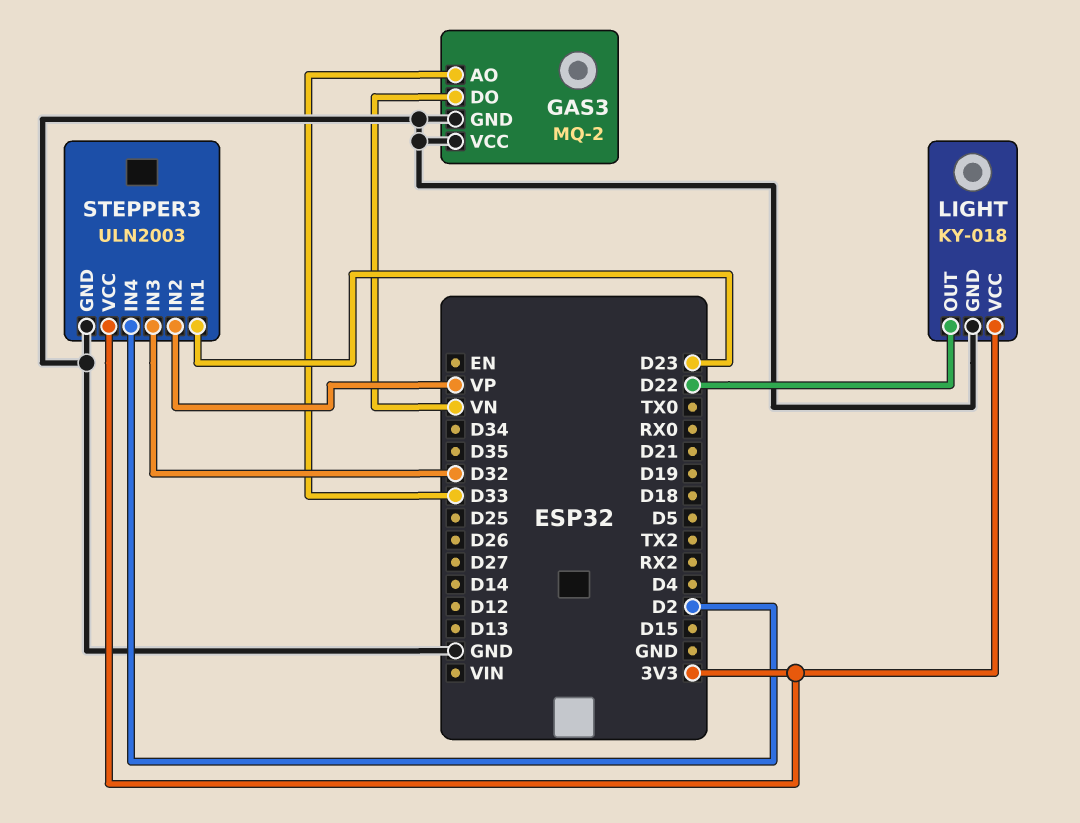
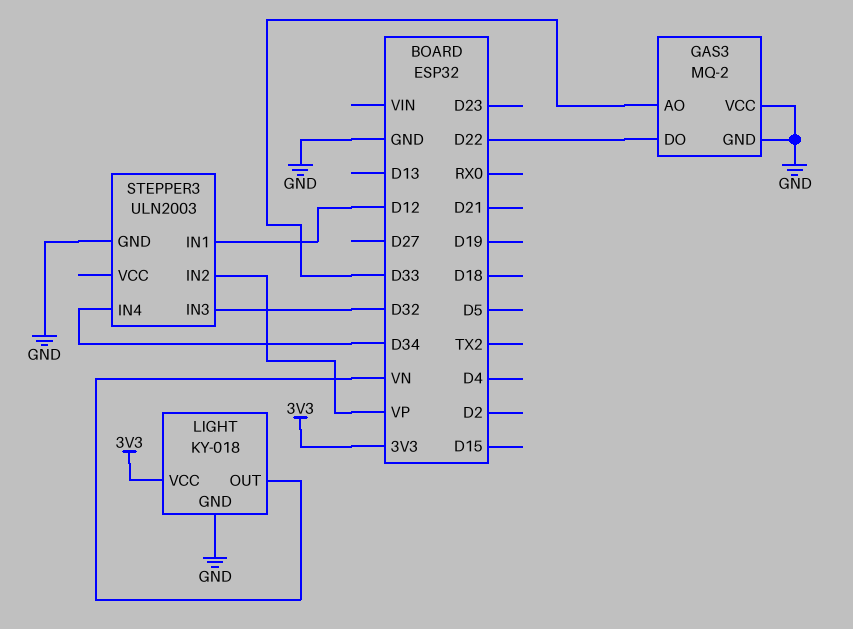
GAS3 pin DO: VN -> D22
LIGHT pin OUT: D22 -> VN
STEPPER3 pin IN1: D23 -> D12
STEPPER3 pin IN4: D2 -> D34
STEPPER3 pin VCC: 3V3 -> none

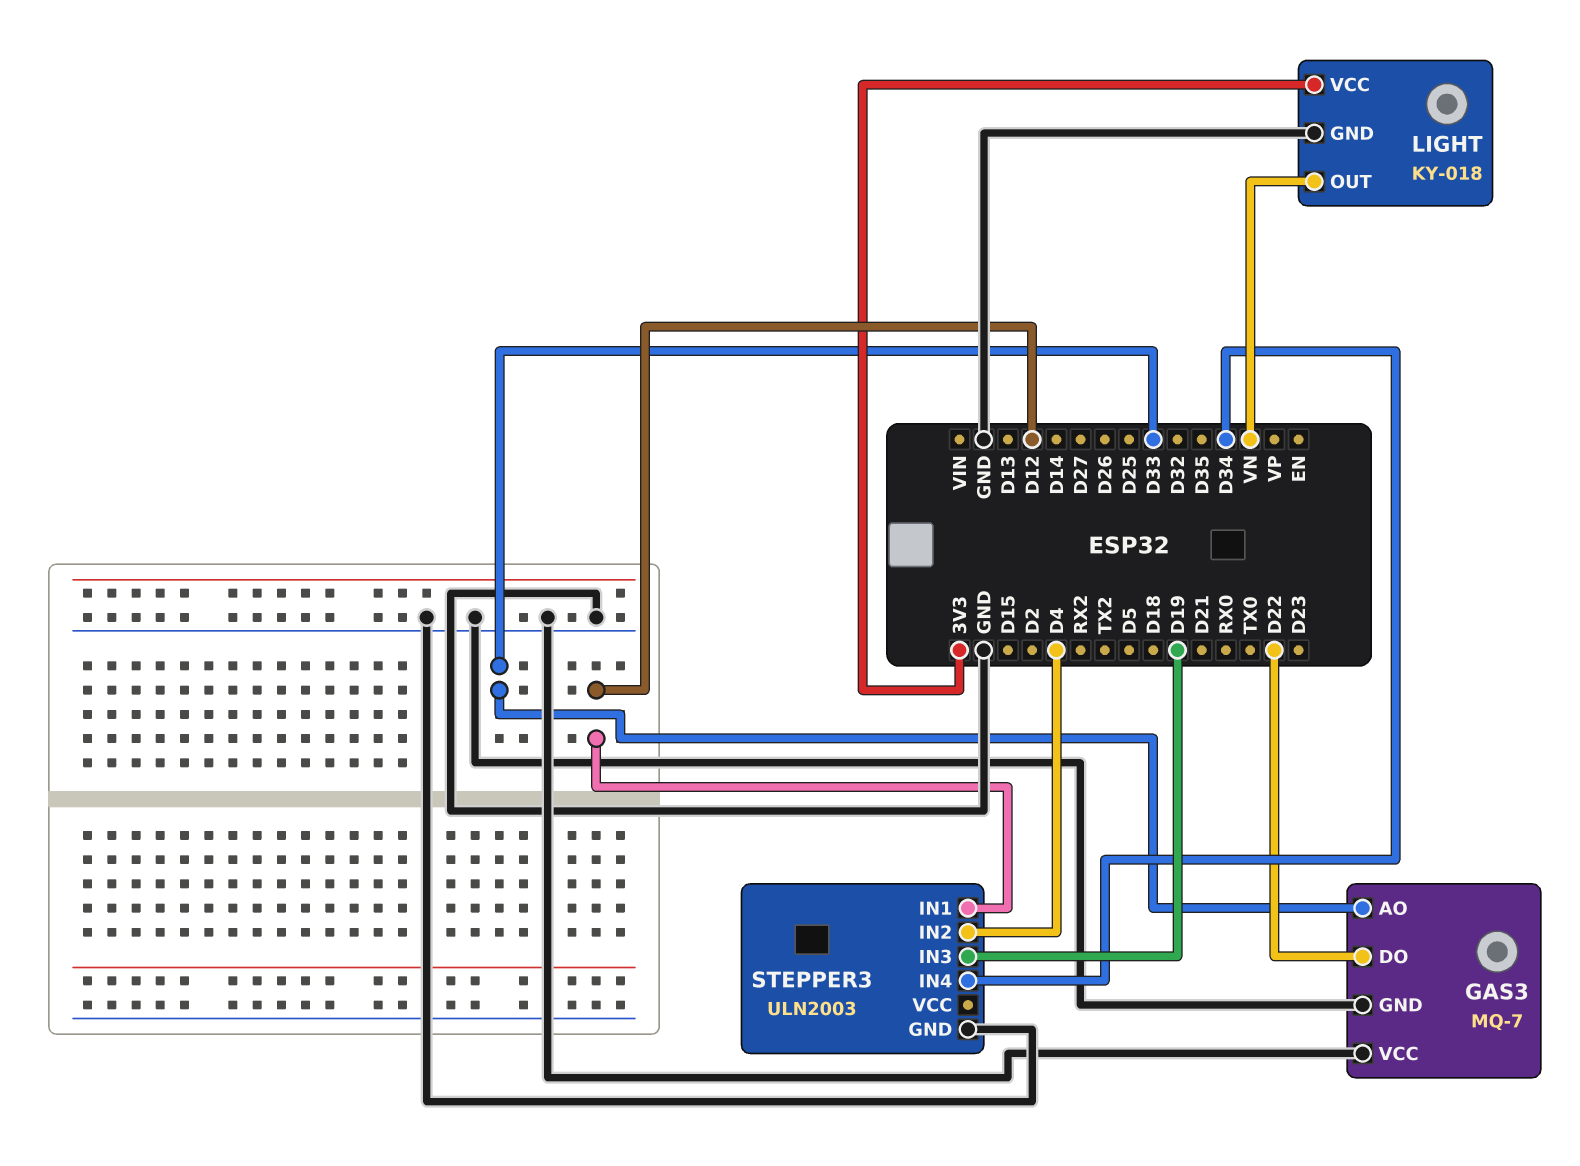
GAS3: MQ-2 -> MQ-7
STEPPER3 pin IN2: VP -> D4
STEPPER3 pin IN3: D32 -> D19

